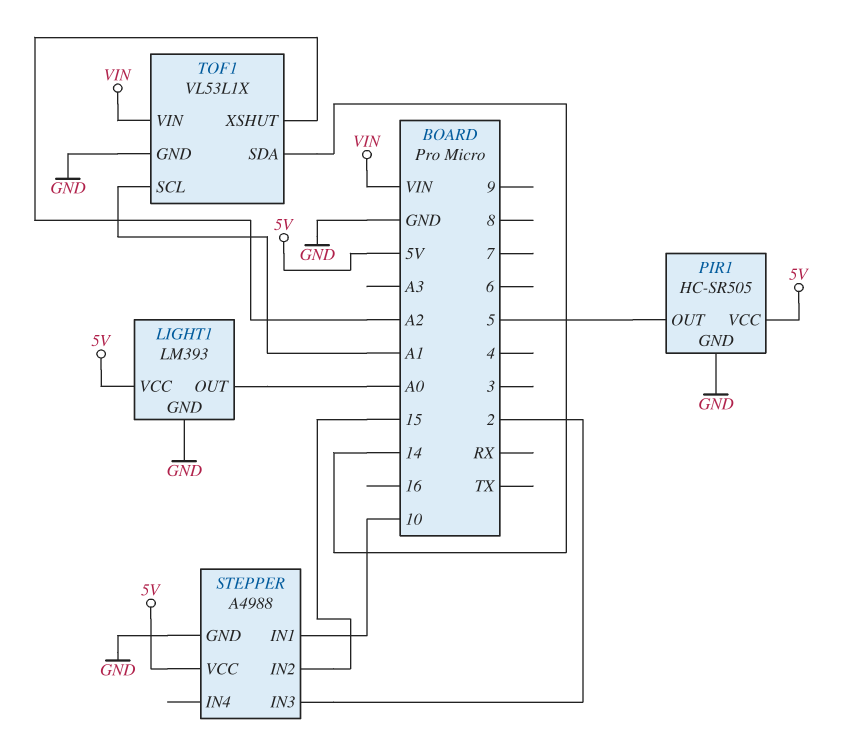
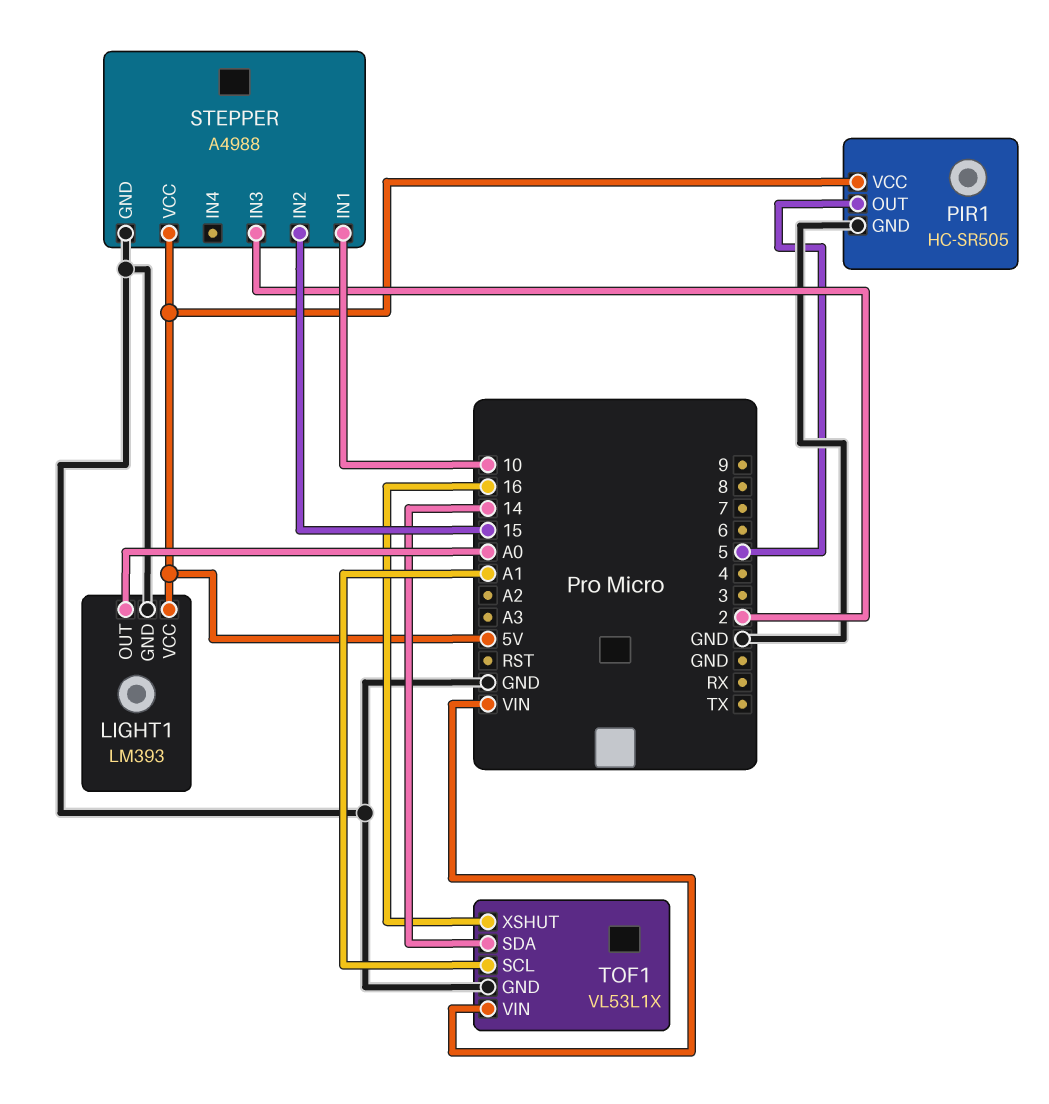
TOF1 pin XSHUT: A2 -> 16

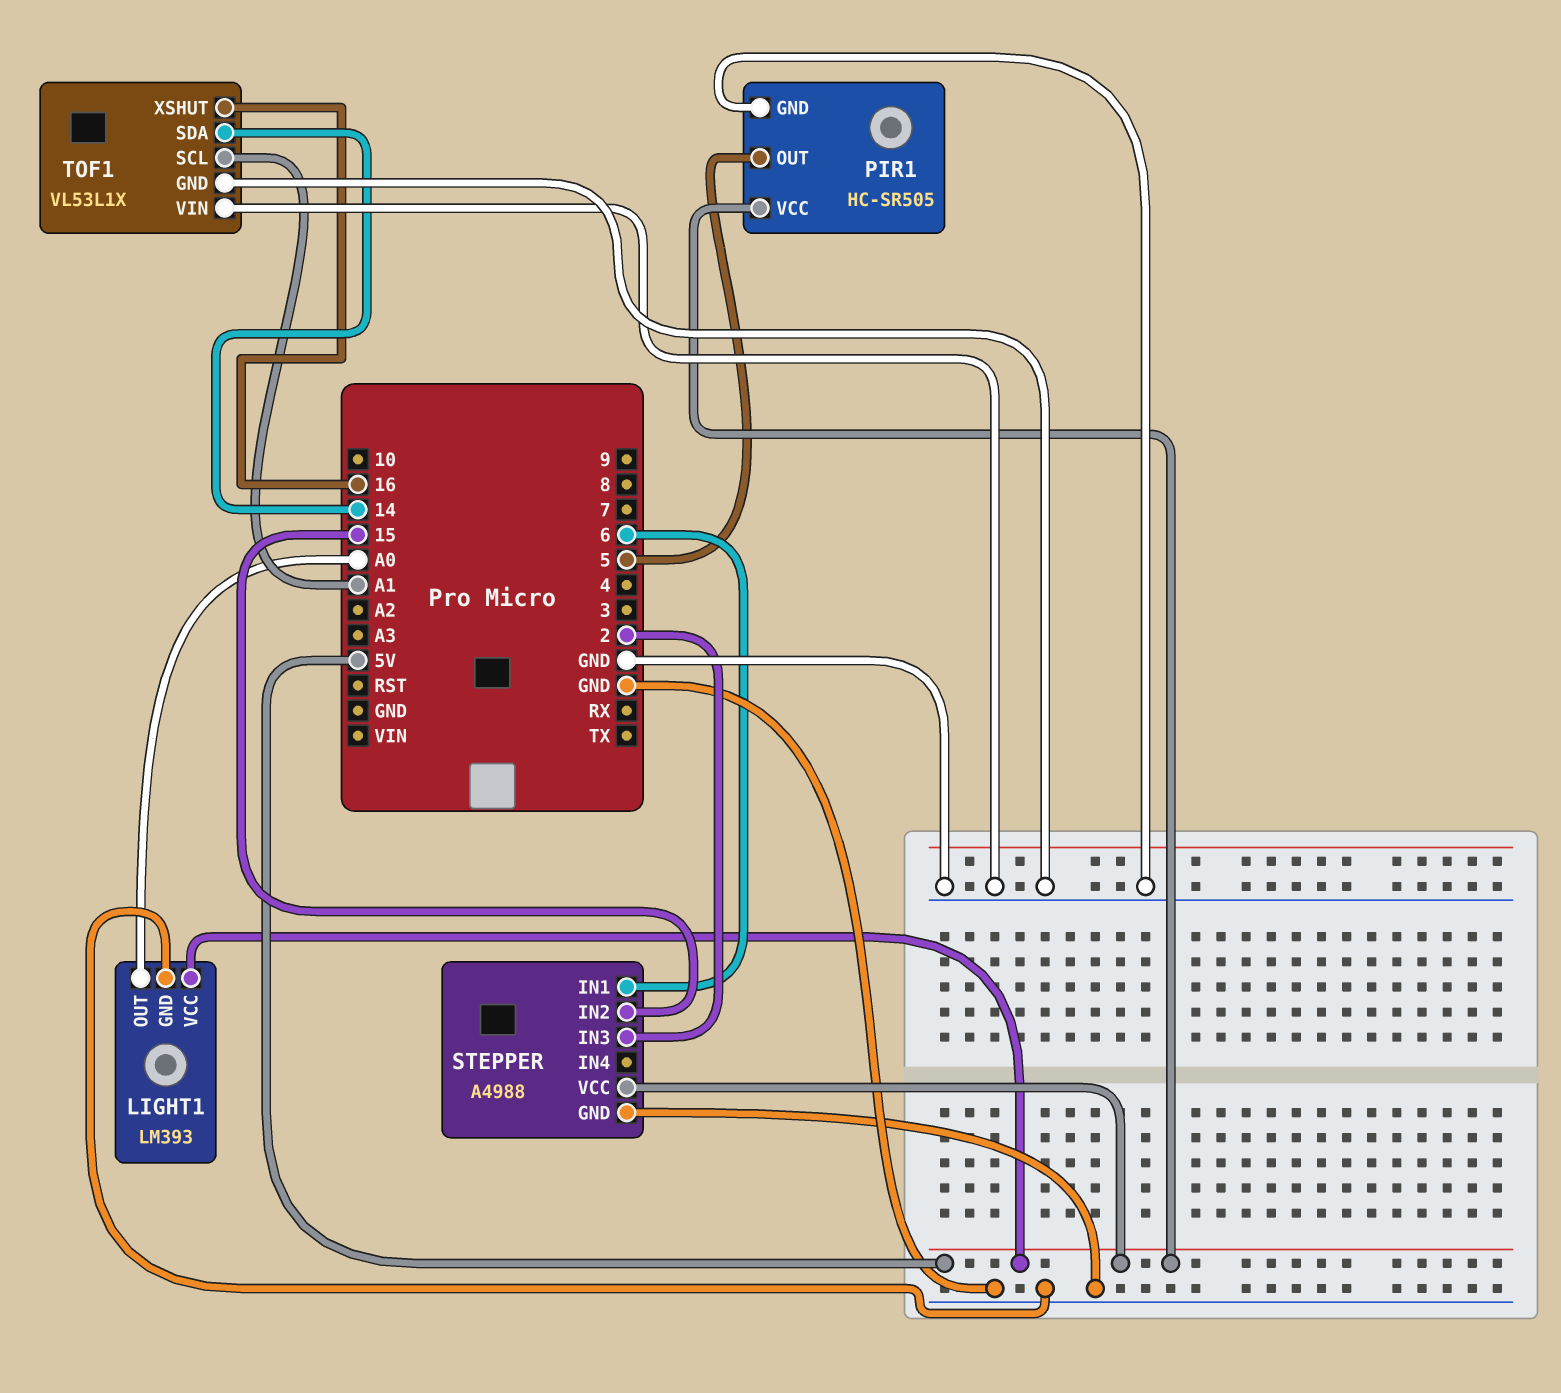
STEPPER pin IN1: 10 -> 6
TOF1 pin VIN: VIN -> GND

